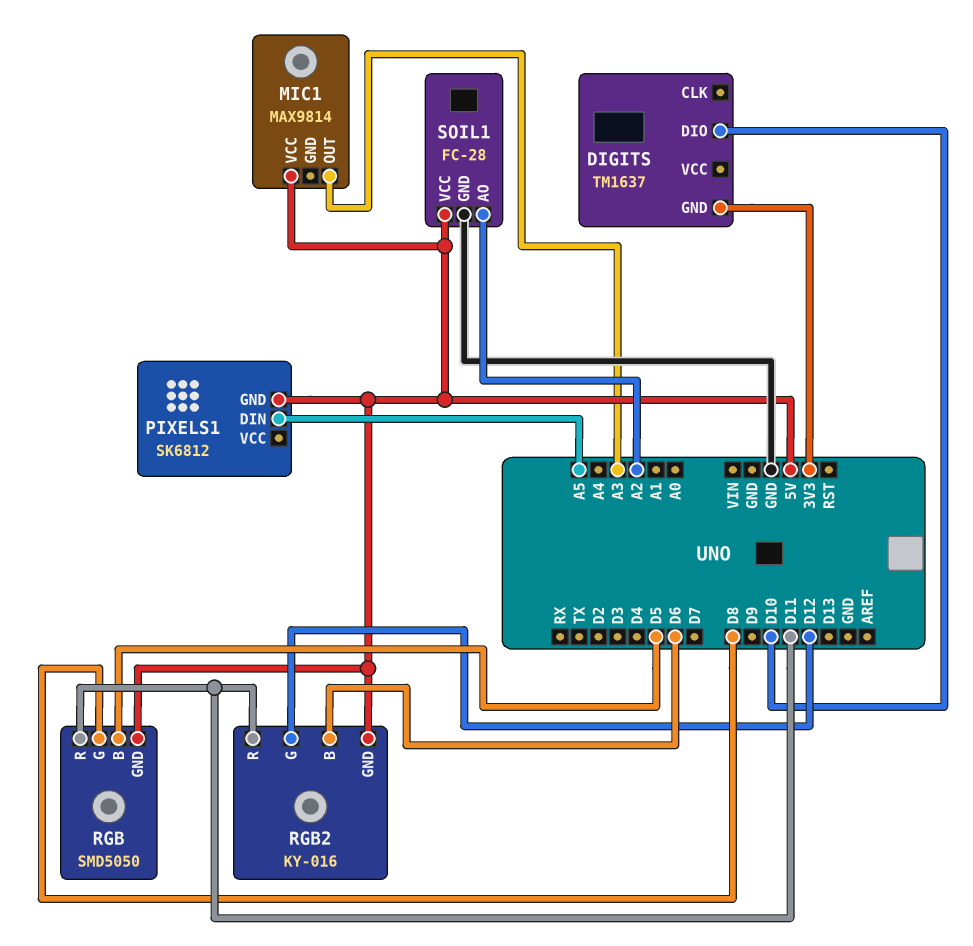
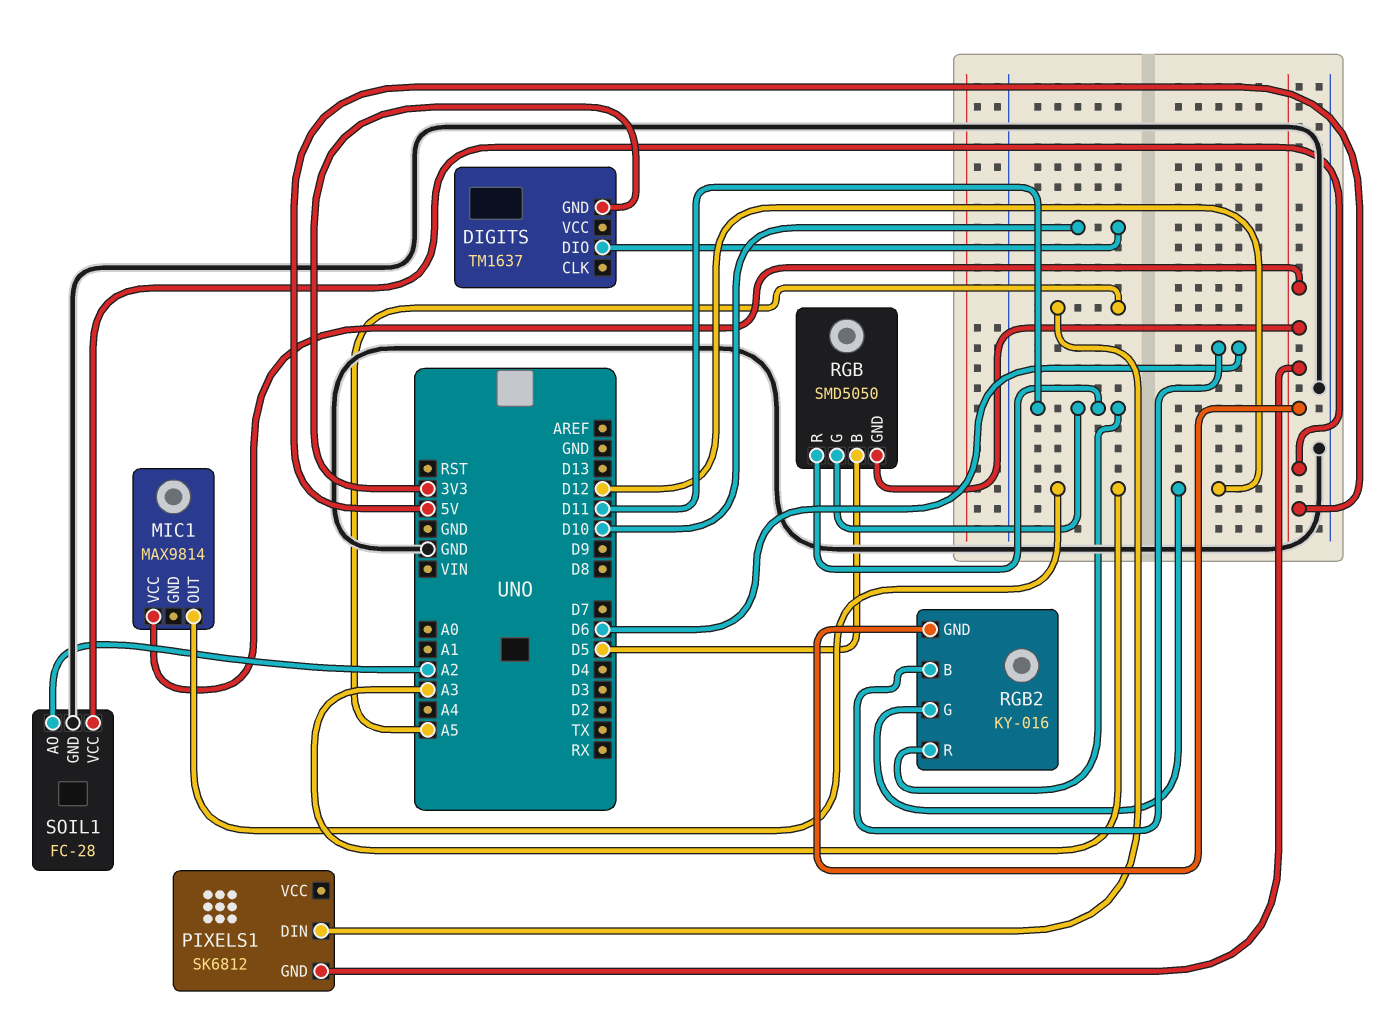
RGB pin G: D8 -> D11

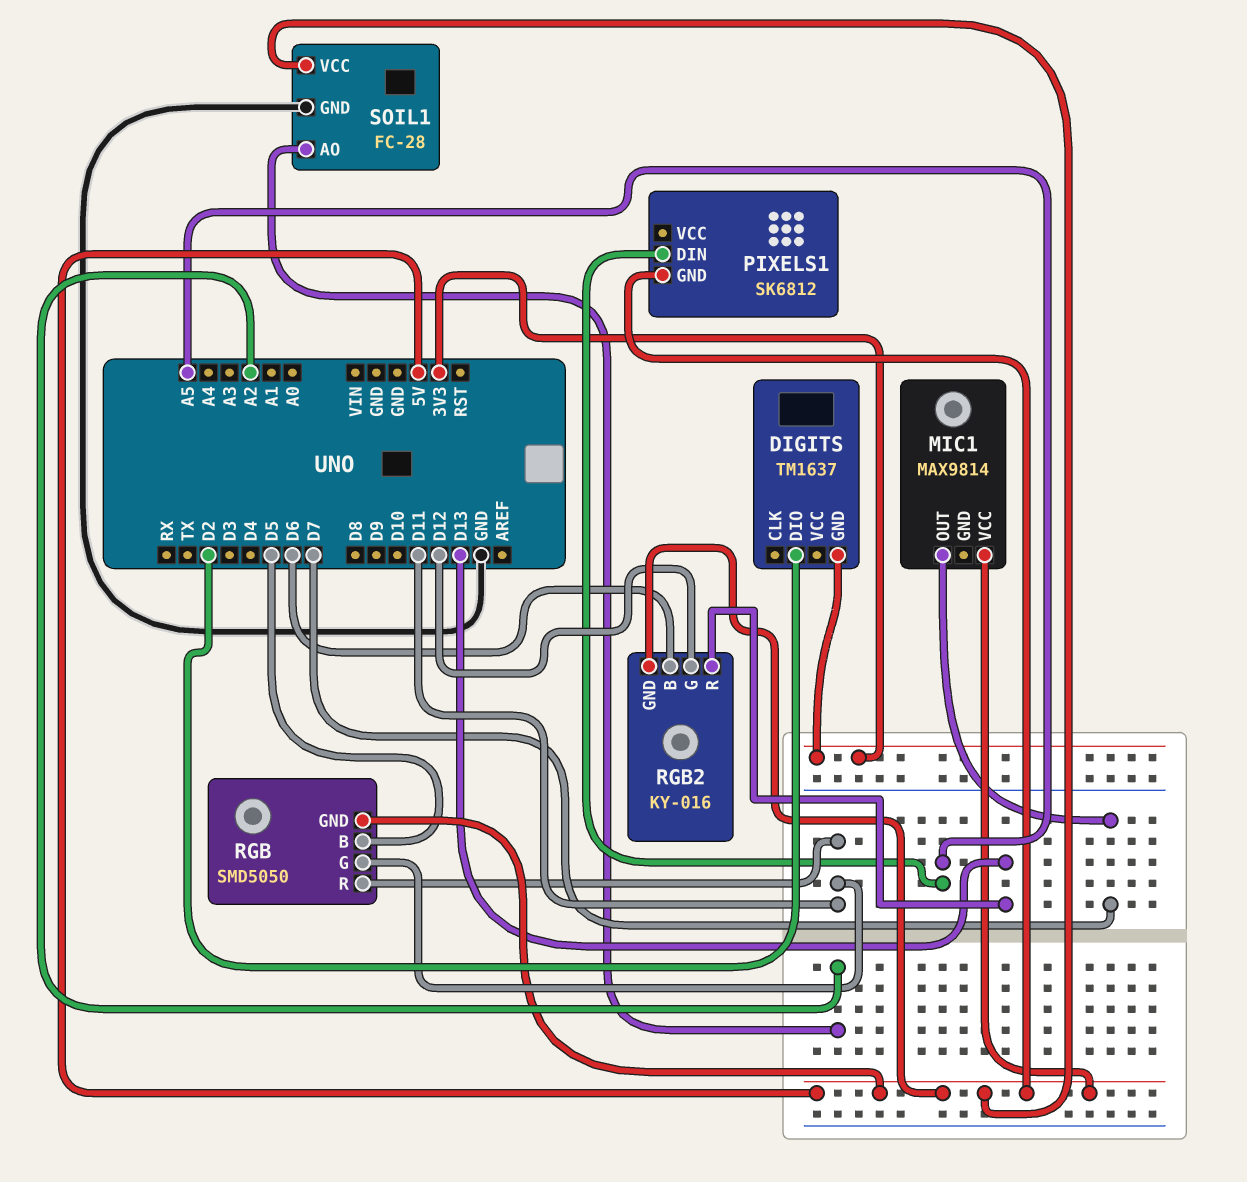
DIGITS pin DIO: D10 -> D2
MIC1 pin OUT: A3 -> D7
RGB2 pin R: D11 -> D13

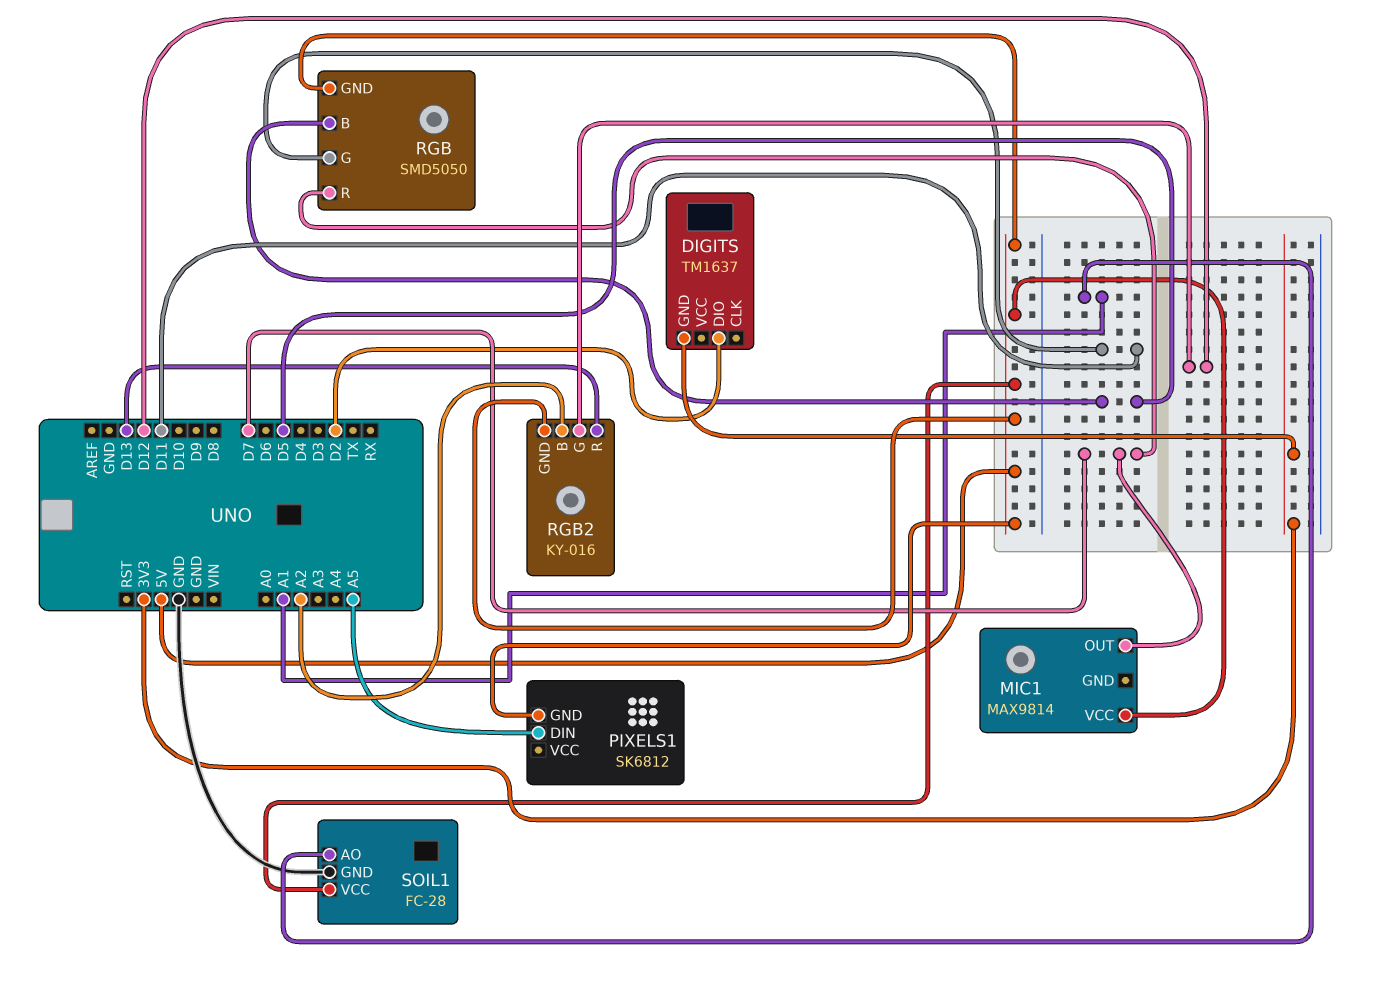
RGB pin R: D11 -> D7
RGB2 pin B: D6 -> A2
SOIL1 pin AO: A2 -> A1

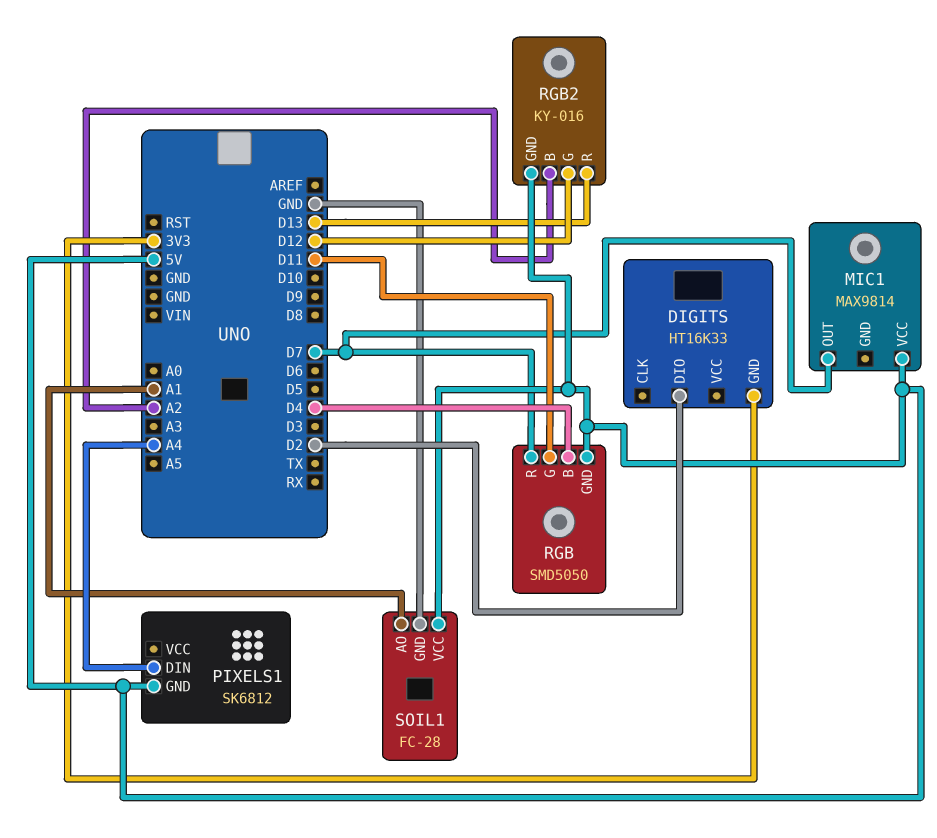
DIGITS: TM1637 -> HT16K33
PIXELS1 pin DIN: A5 -> A4
RGB pin B: D5 -> D4

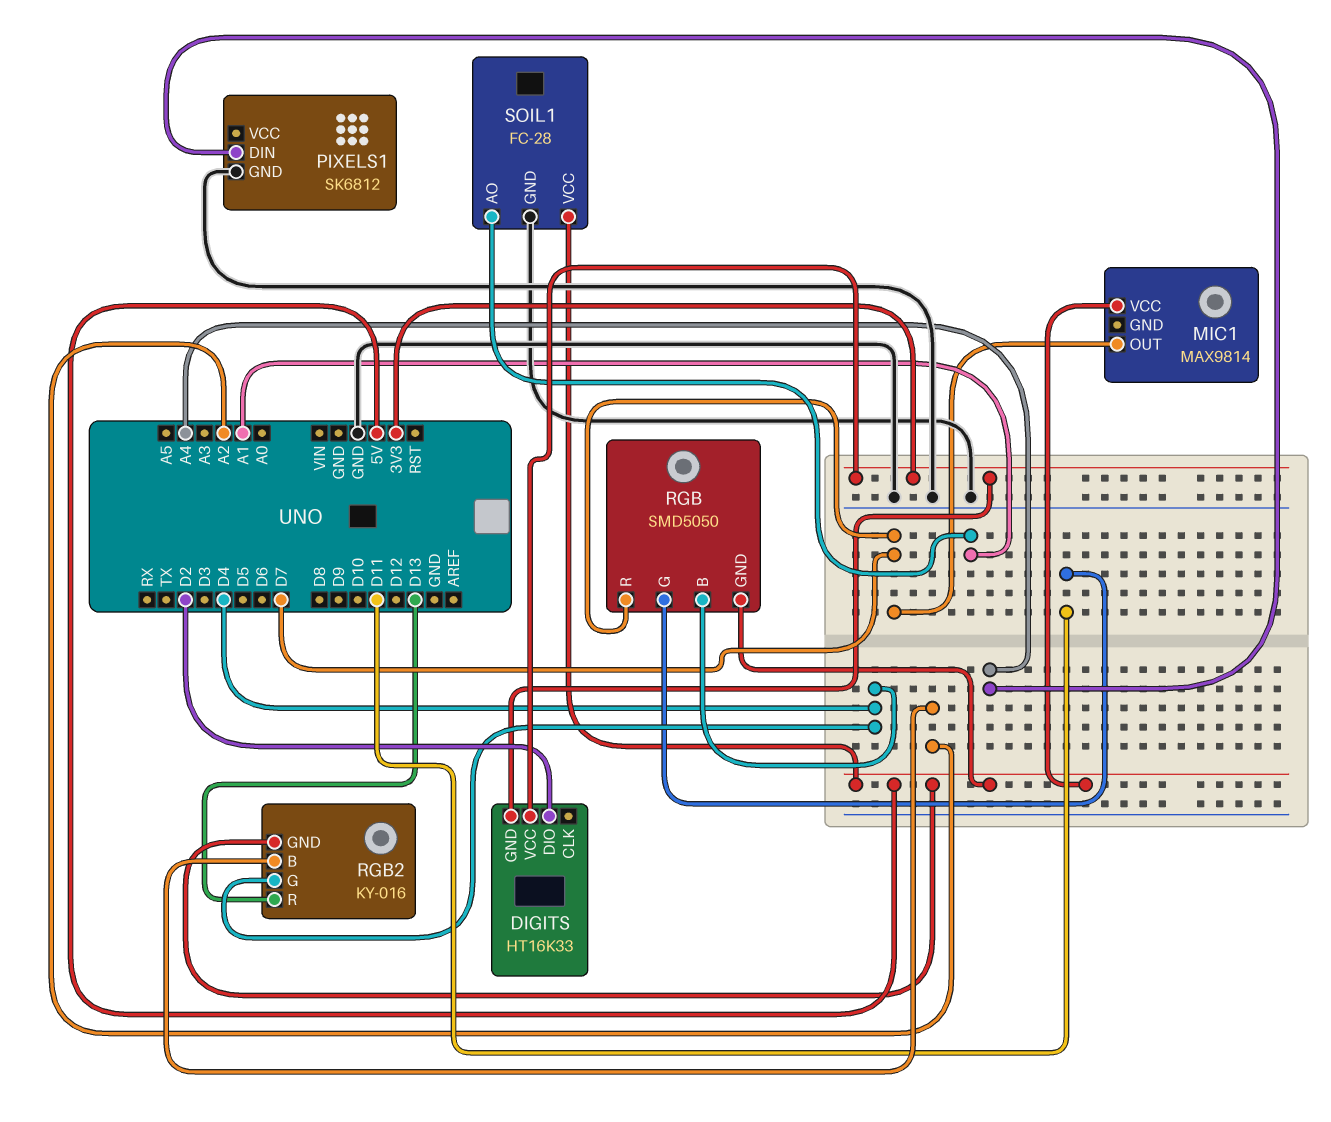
DIGITS pin VCC: none -> 3V3
PIXELS1 pin GND: 5V -> GND
RGB2 pin G: D12 -> D4

